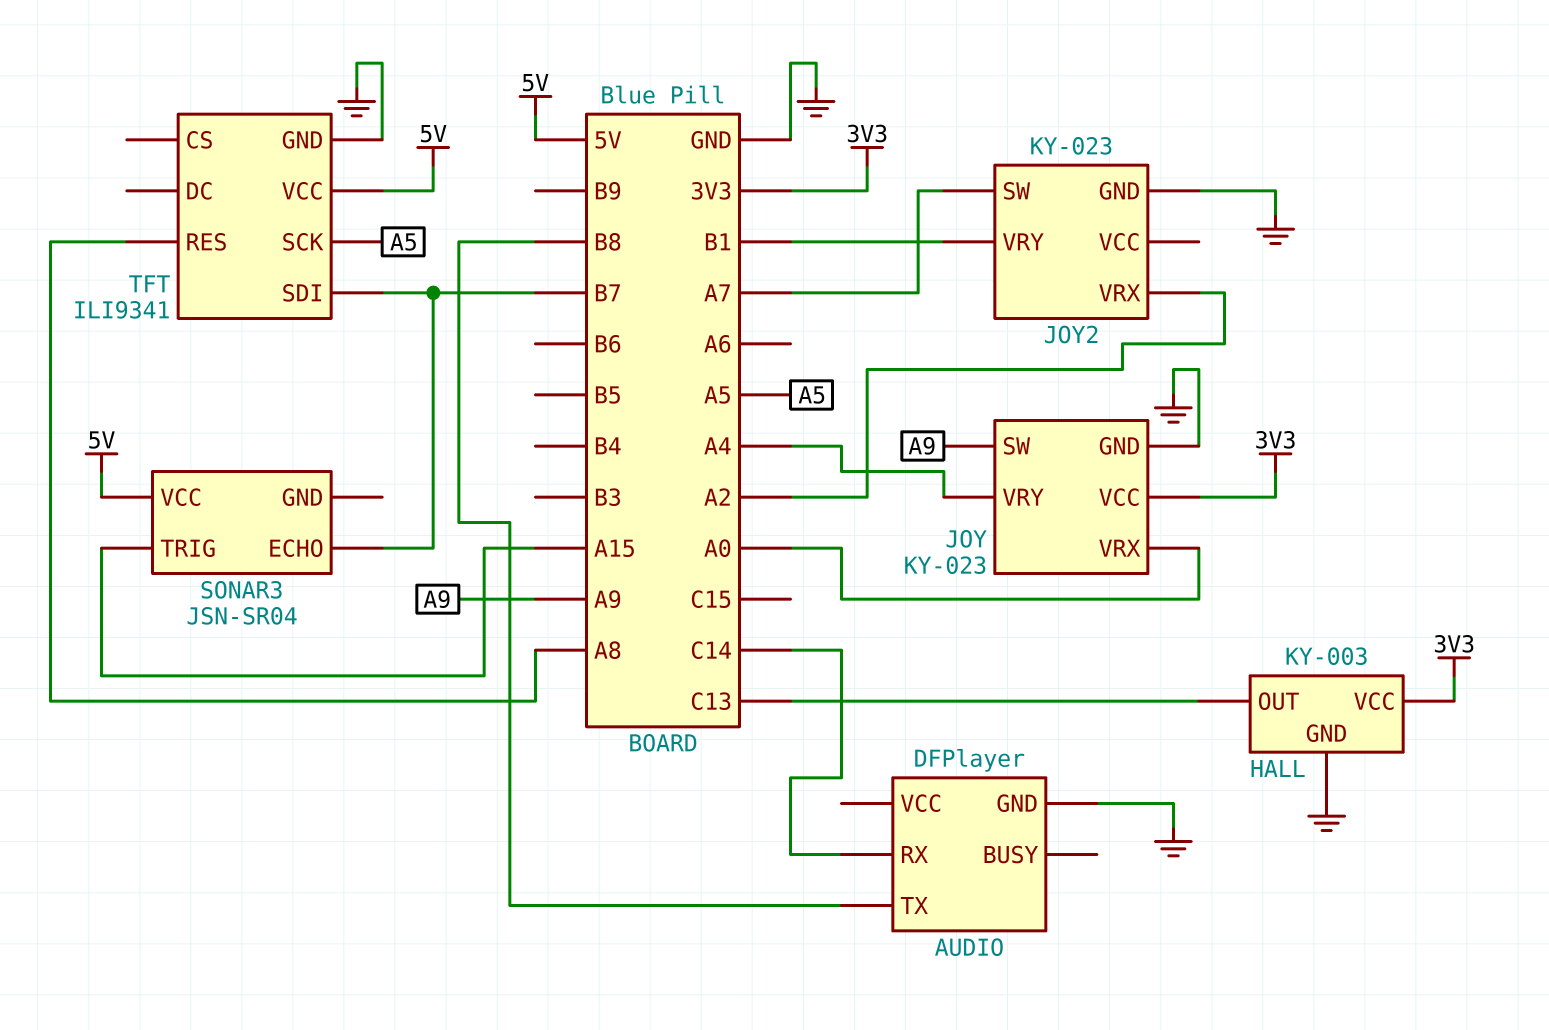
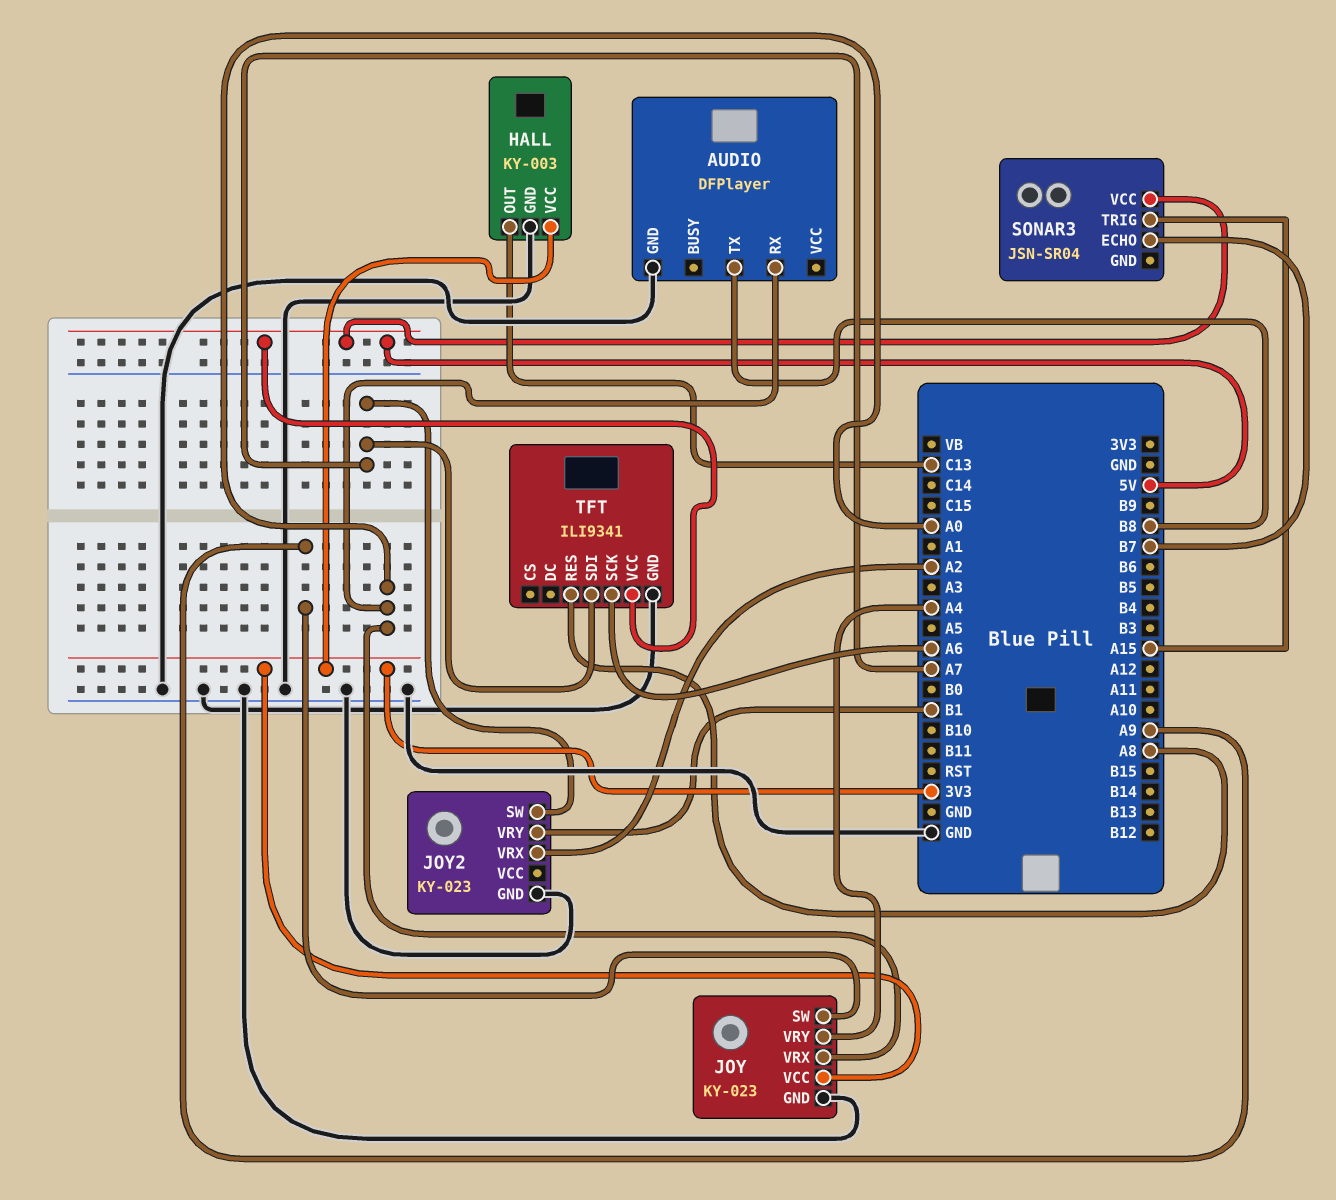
AUDIO pin RX: C14 -> A0
TFT pin SCK: A5 -> A6
TFT pin SDI: B7 -> A7

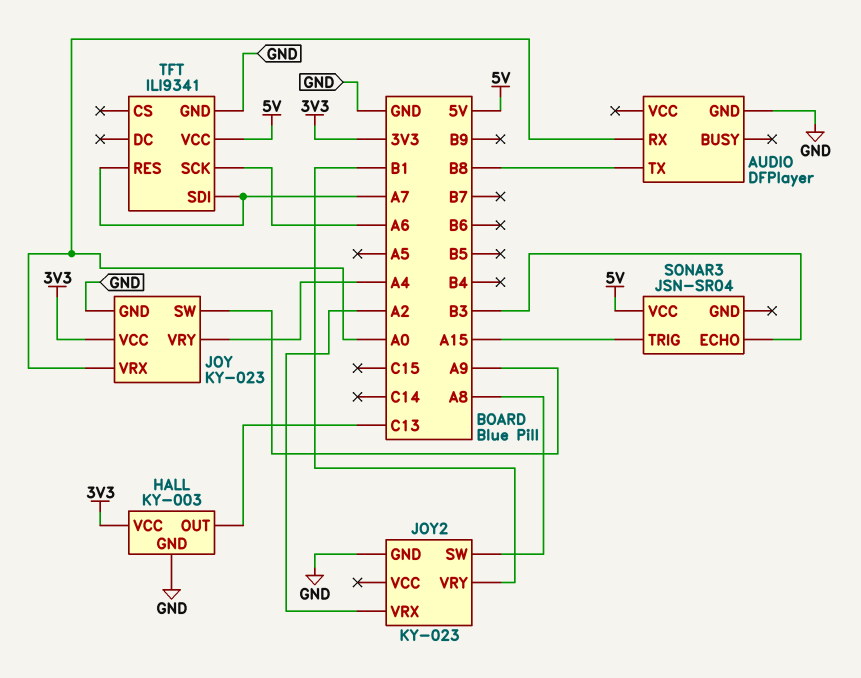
JOY2 pin SW: A7 -> A8
SONAR3 pin ECHO: B7 -> B3
TFT pin RES: A8 -> A7

